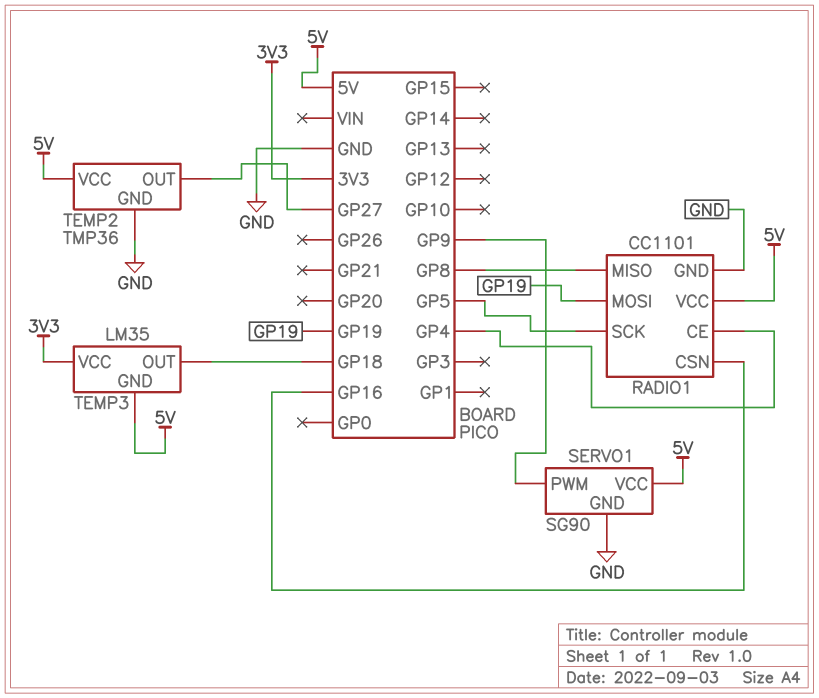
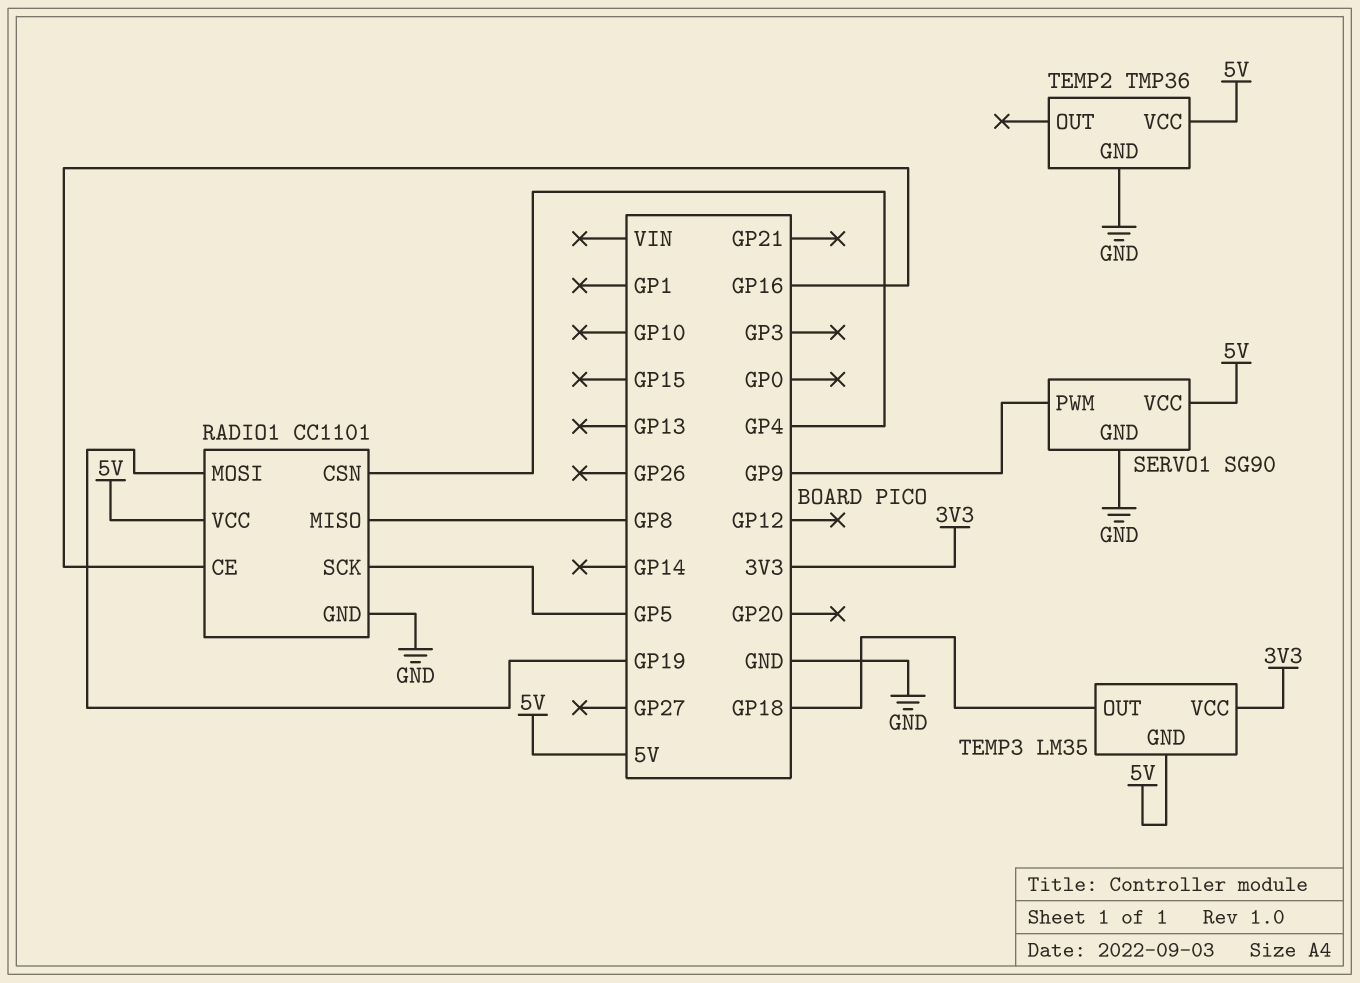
RADIO1 pin CE: GP4 -> GP16
RADIO1 pin CSN: GP16 -> GP4
TEMP2 pin OUT: GP27 -> none

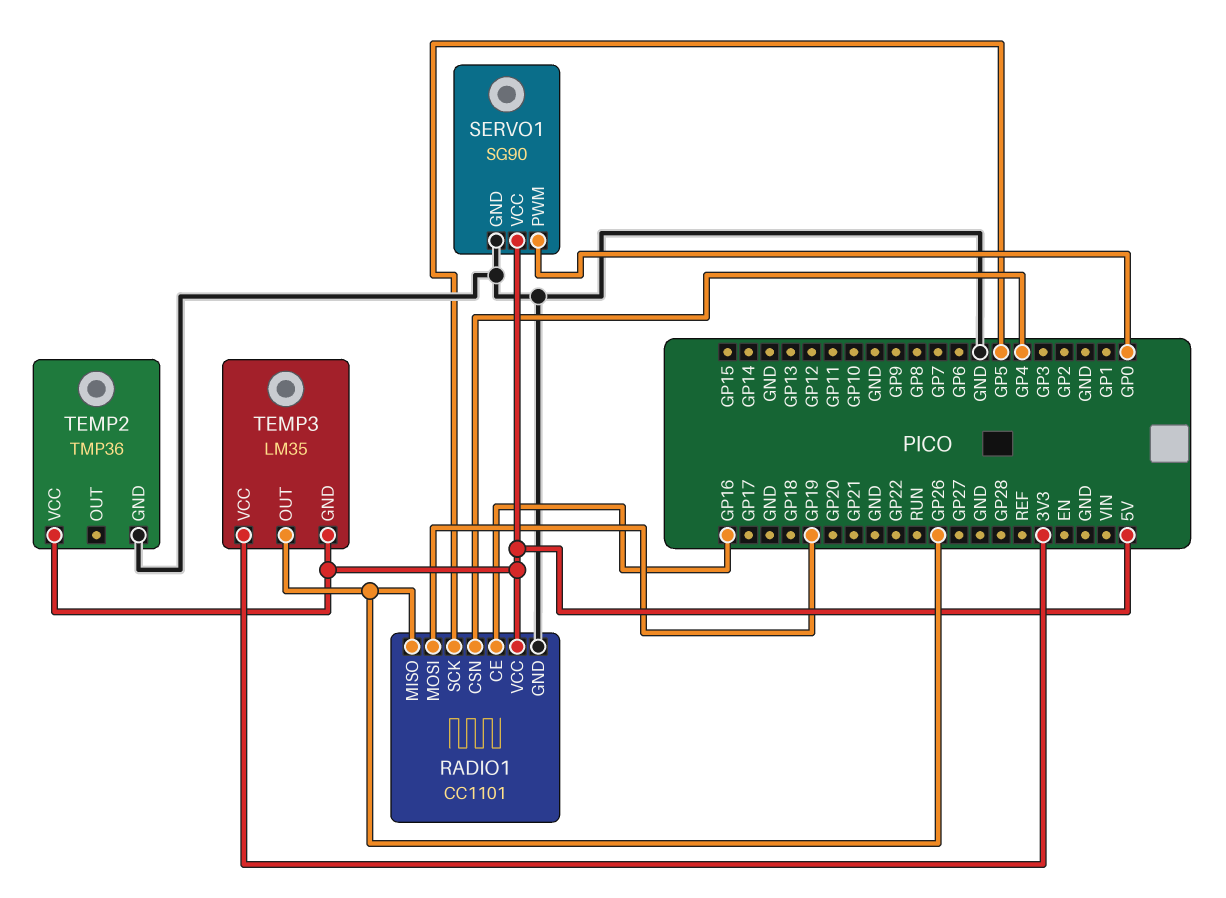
RADIO1 pin MISO: GP8 -> GP26
SERVO1 pin PWM: GP9 -> GP0
TEMP3 pin OUT: GP18 -> GP26

